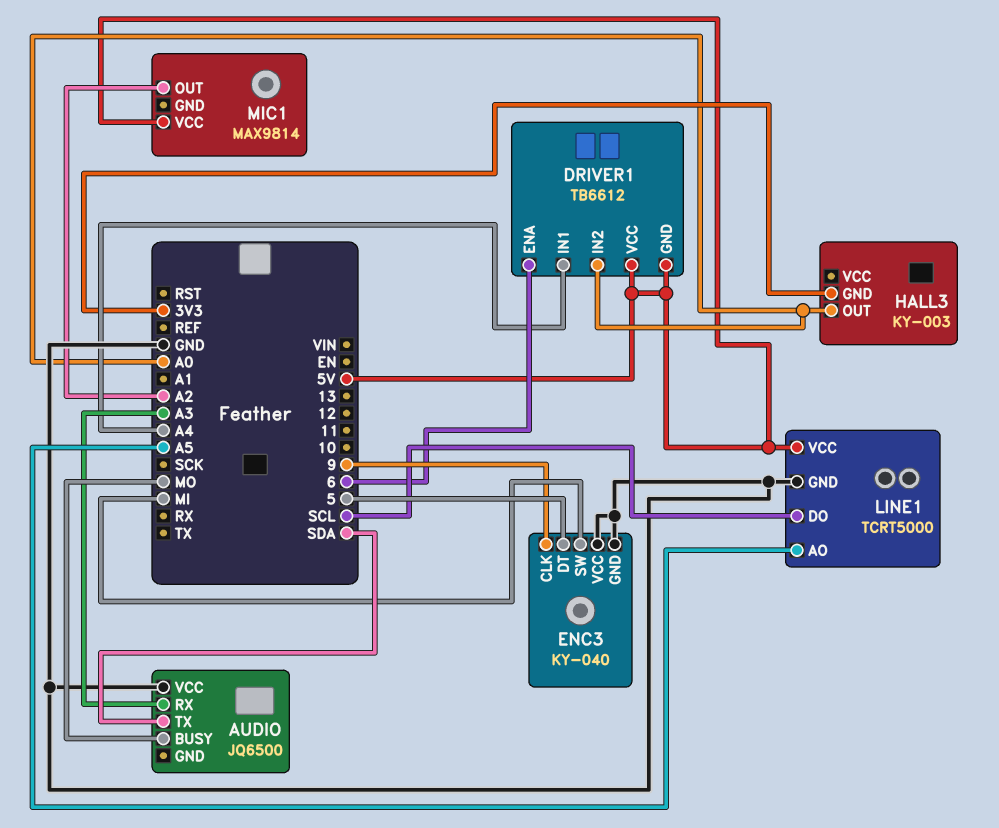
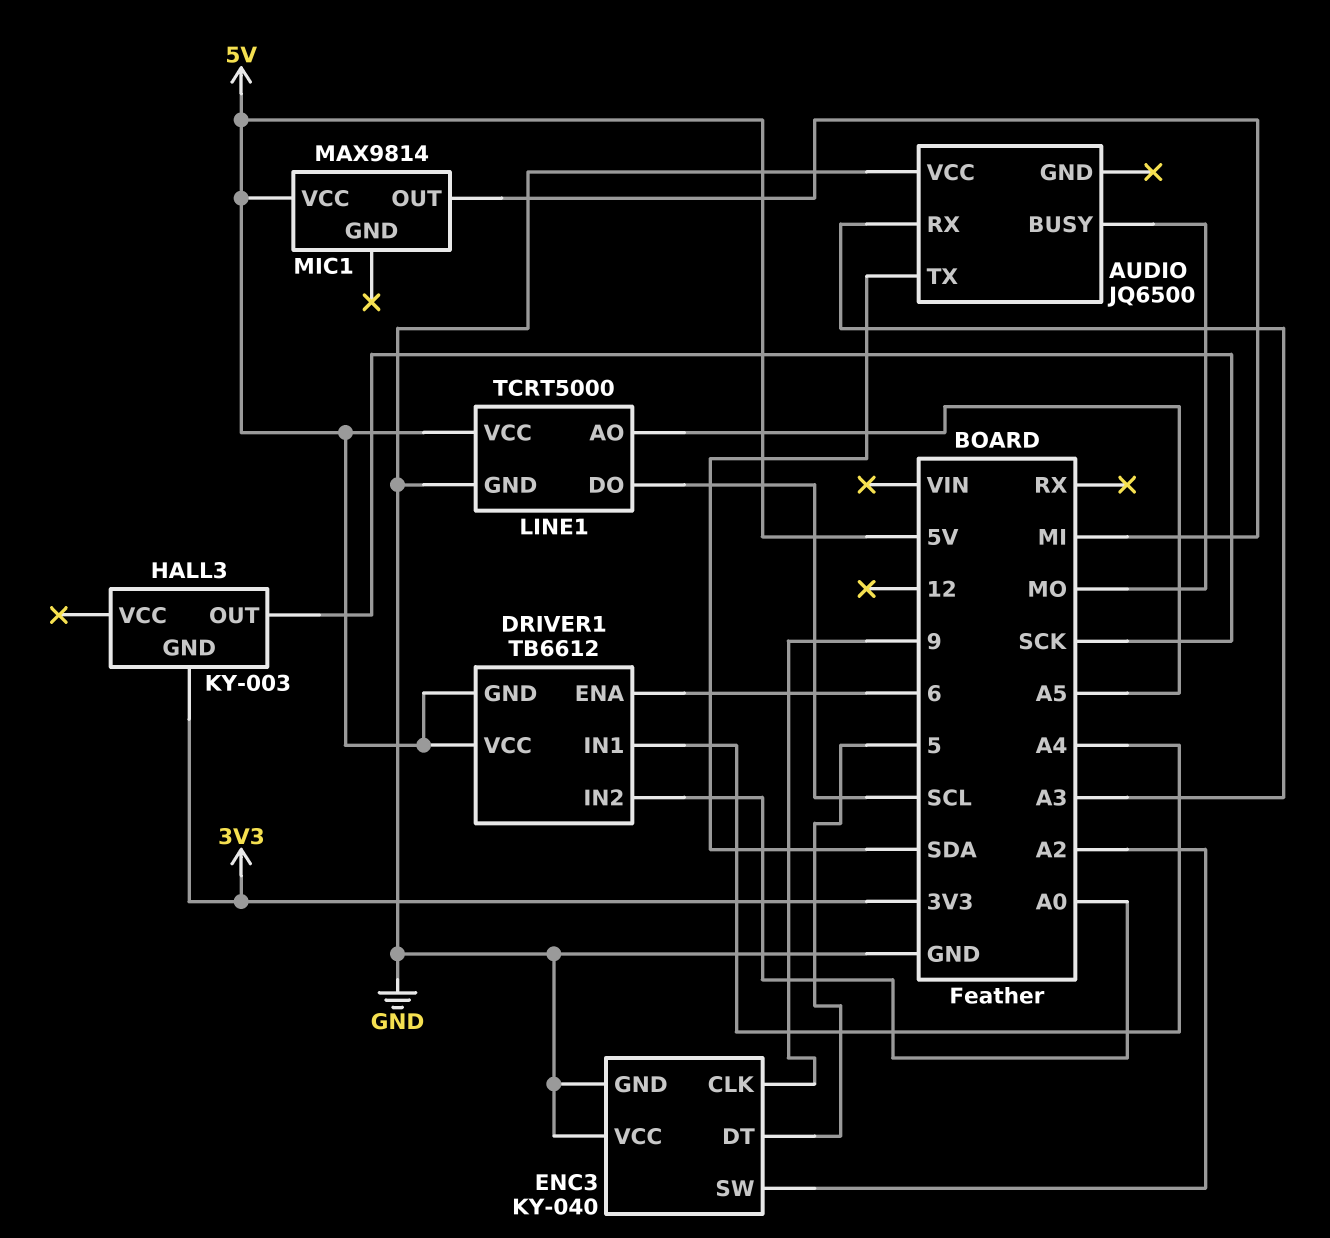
ENC3 pin SW: MI -> A2
HALL3 pin OUT: A0 -> SCK
MIC1 pin OUT: A2 -> MI

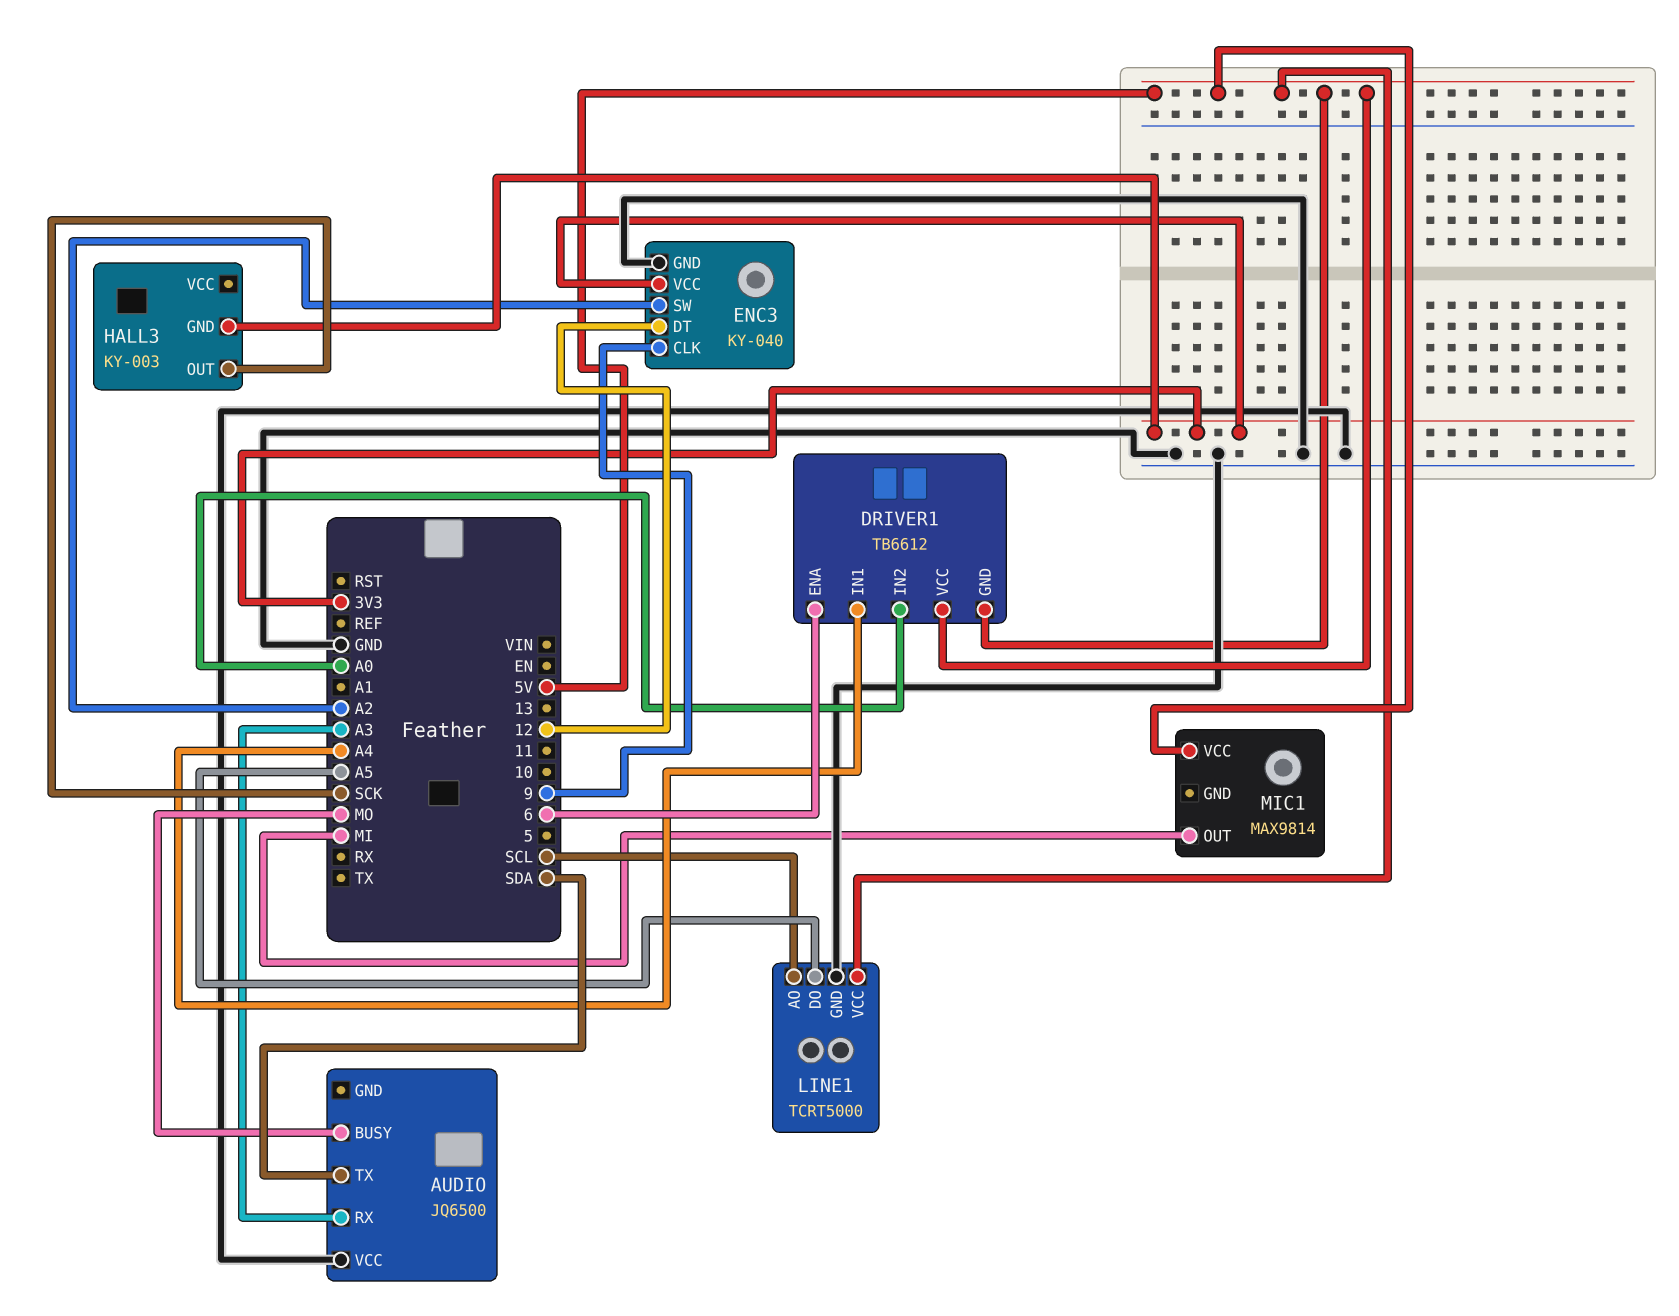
ENC3 pin DT: 5 -> 12
ENC3 pin VCC: GND -> 3V3
LINE1 pin AO: A5 -> SCL
LINE1 pin DO: SCL -> A5

